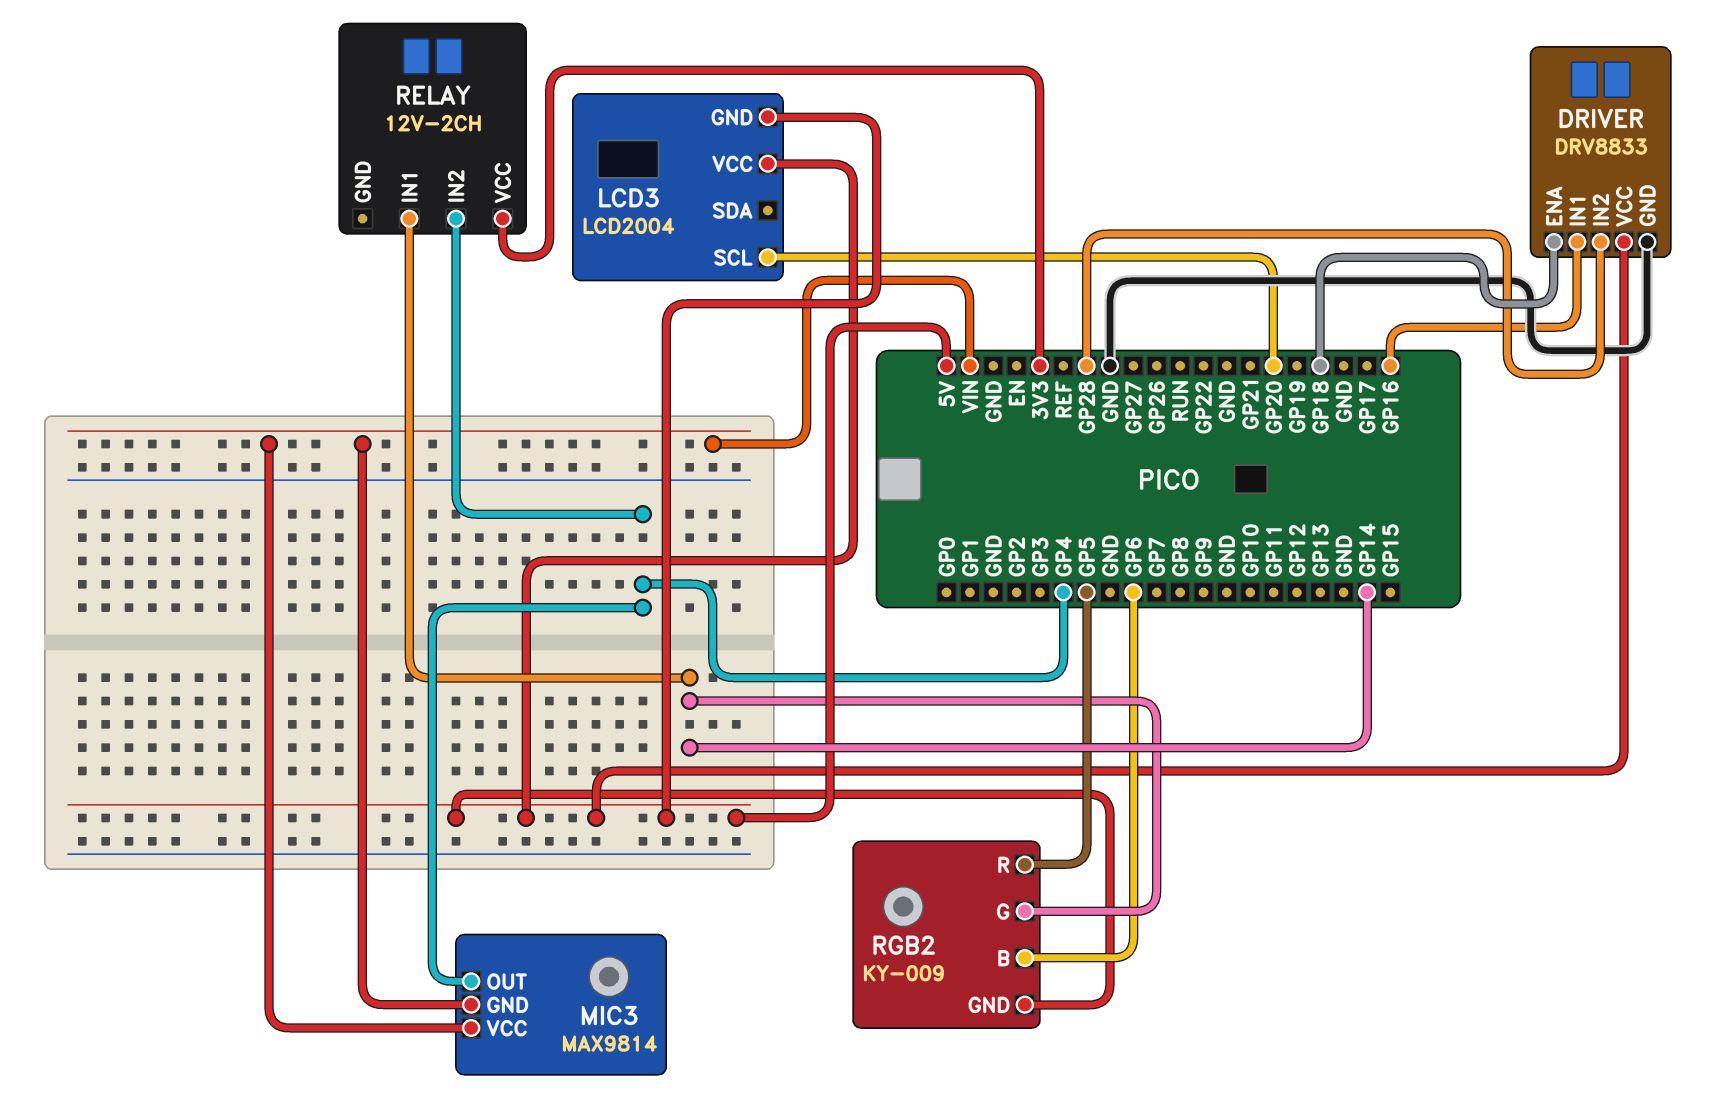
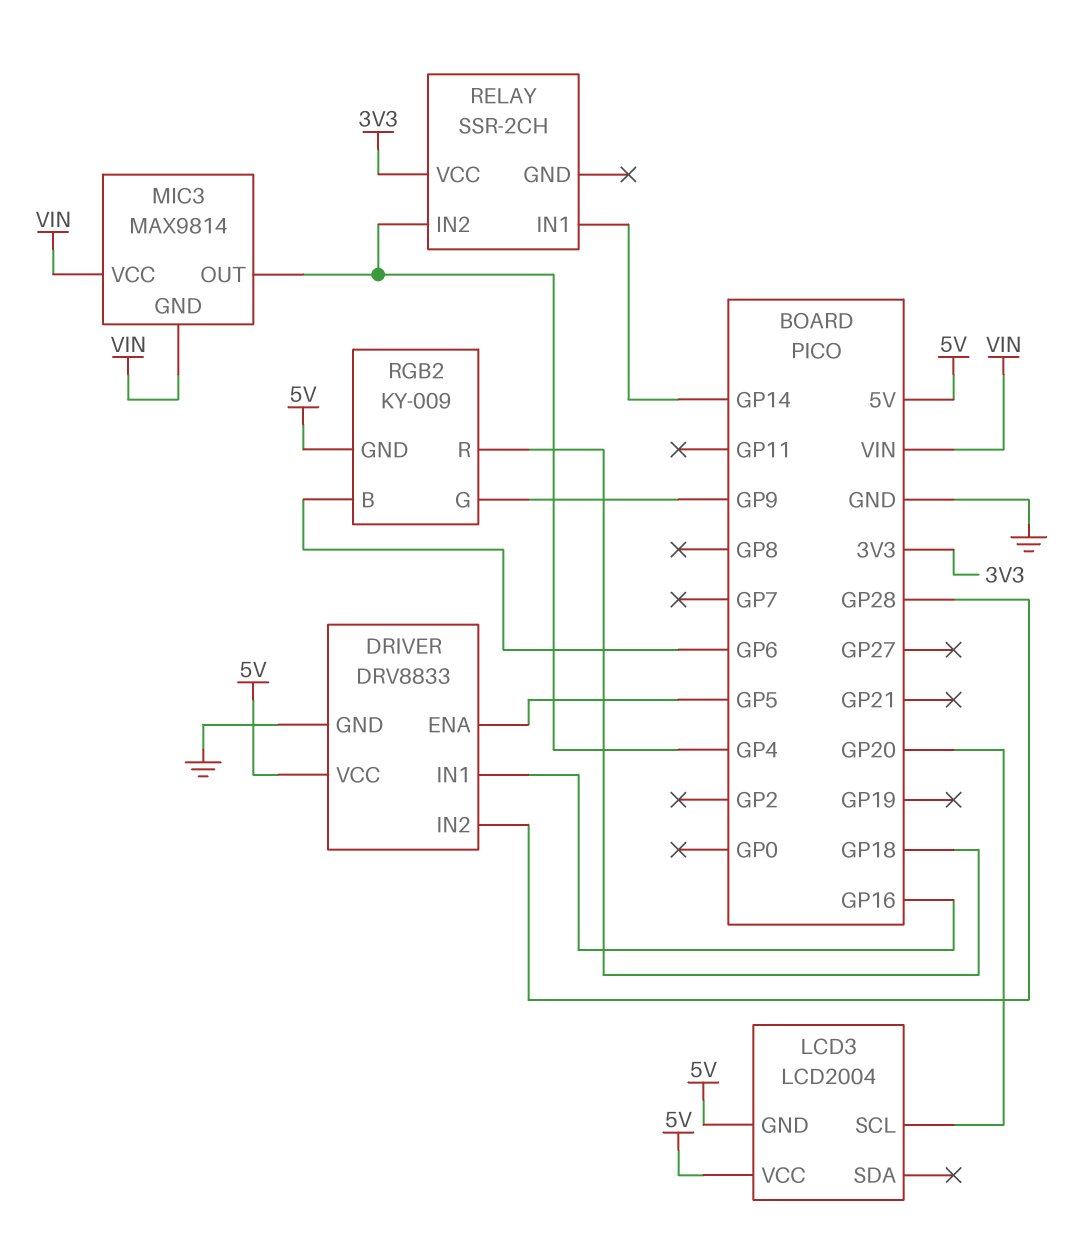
DRIVER pin ENA: GP18 -> GP5
RELAY: 12V-2CH -> SSR-2CH
RGB2 pin G: GP14 -> GP9
RGB2 pin R: GP5 -> GP18

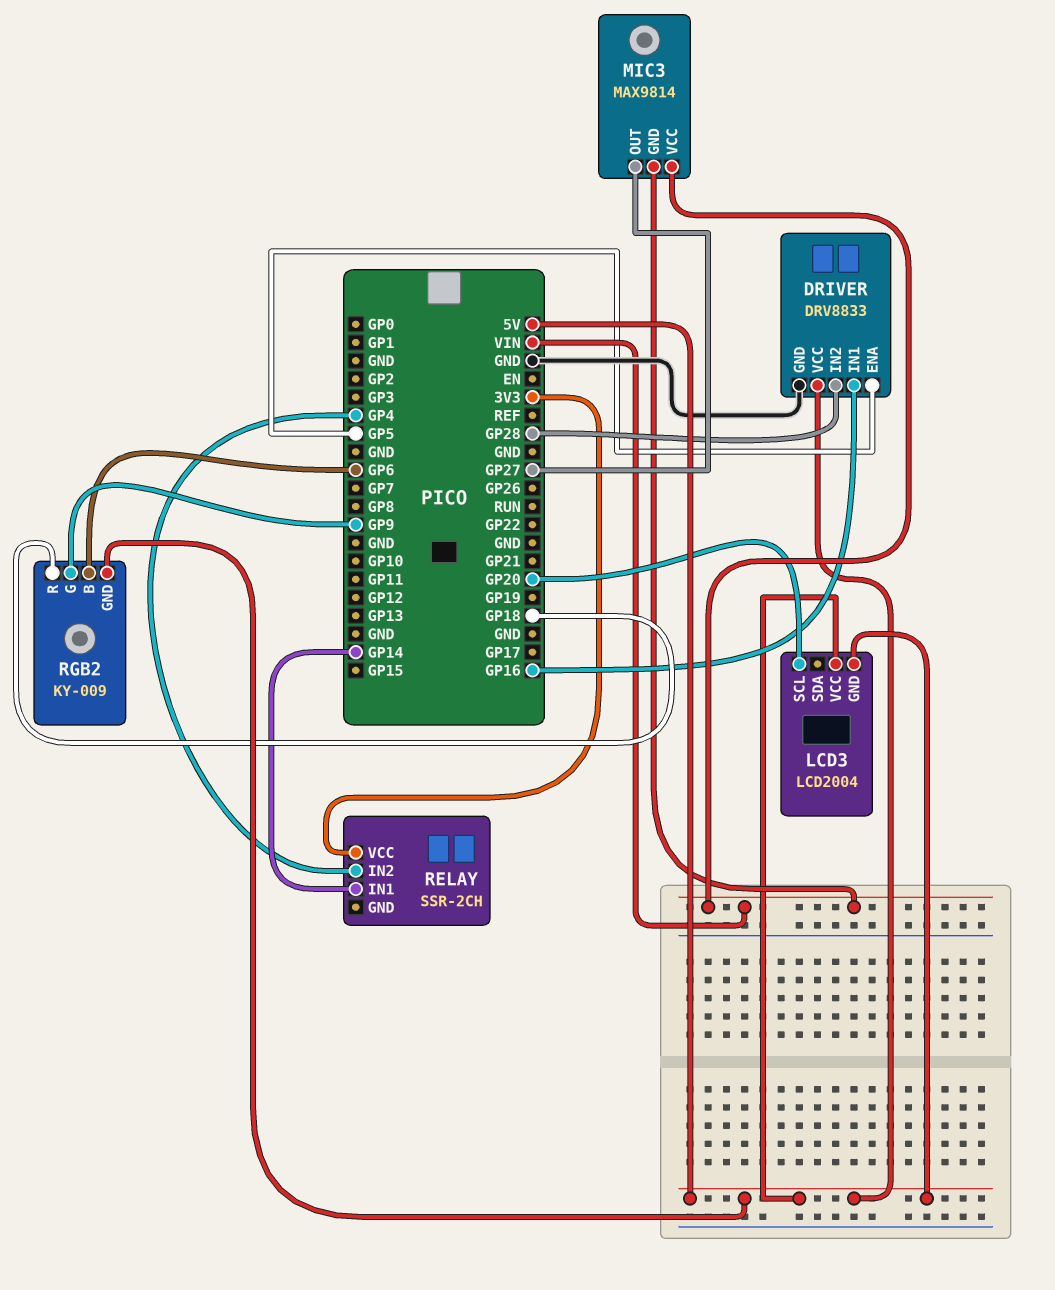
MIC3 pin OUT: GP4 -> GP27

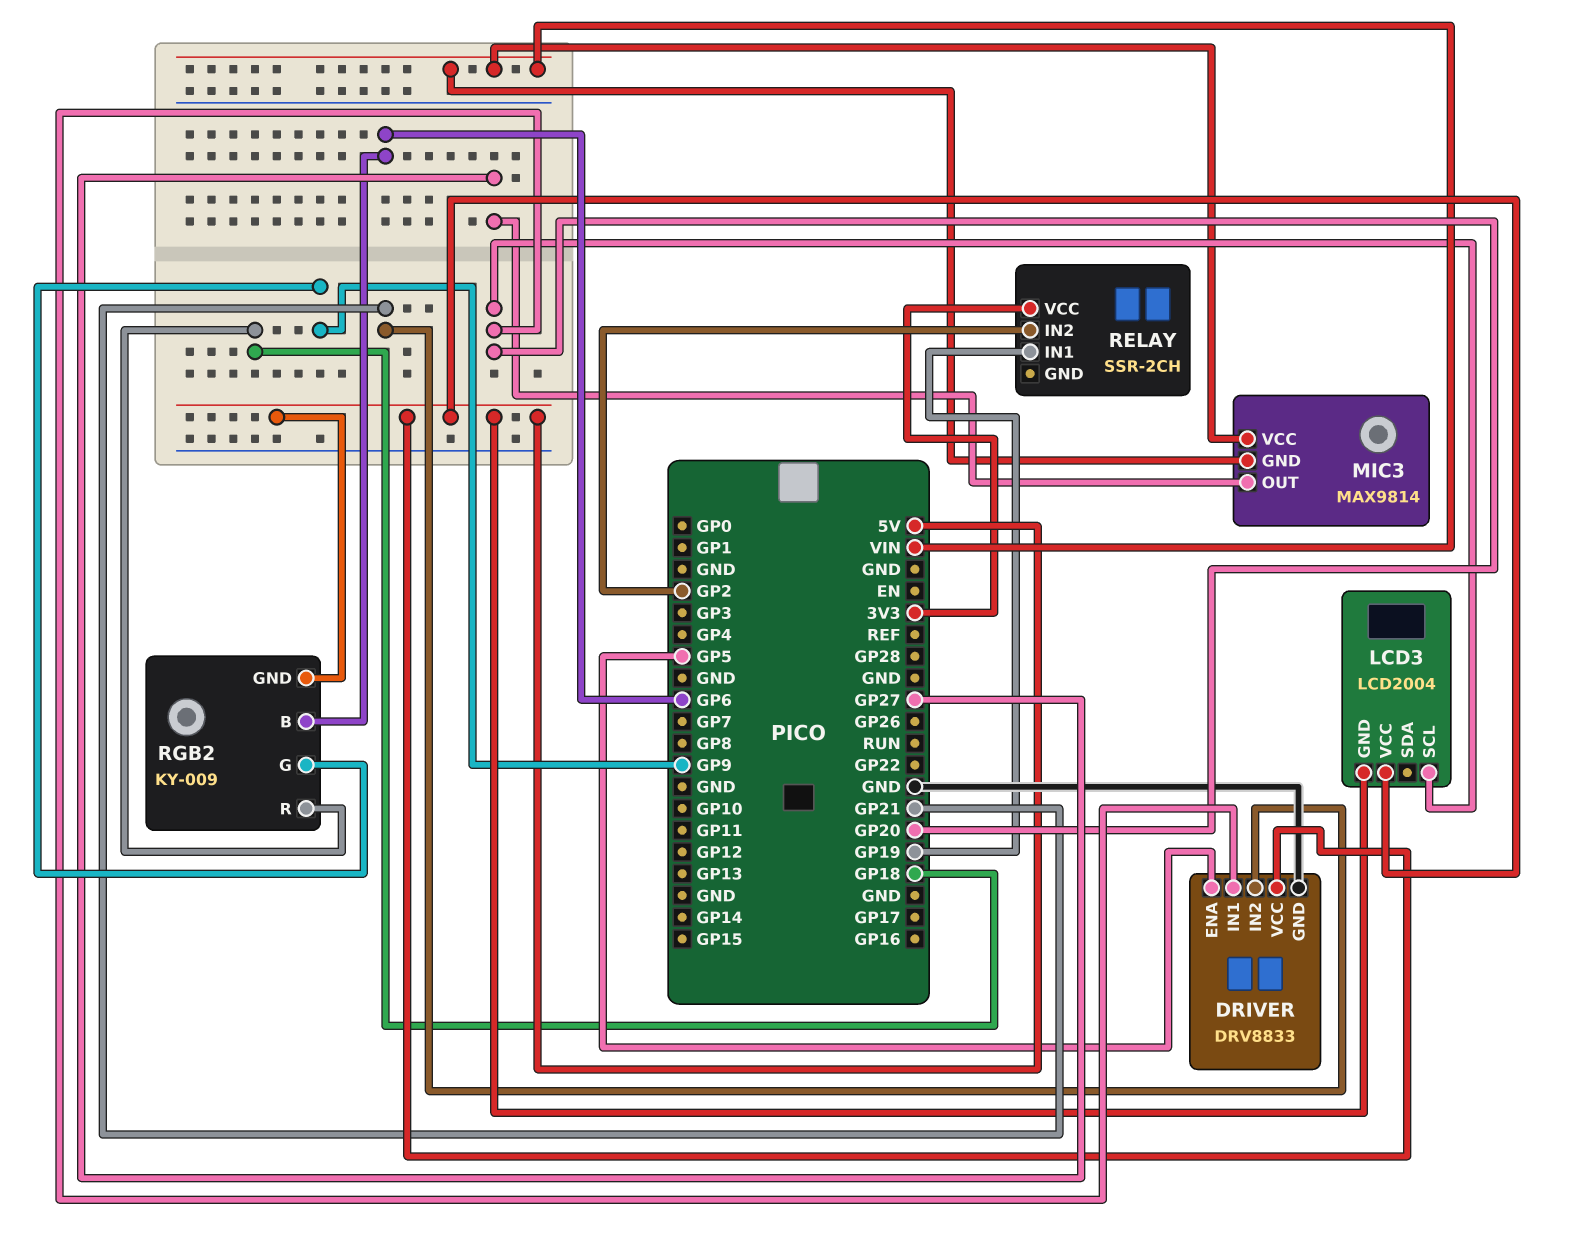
DRIVER pin IN1: GP16 -> GP20
DRIVER pin IN2: GP28 -> GP21
RELAY pin IN1: GP14 -> GP19
RELAY pin IN2: GP4 -> GP2

